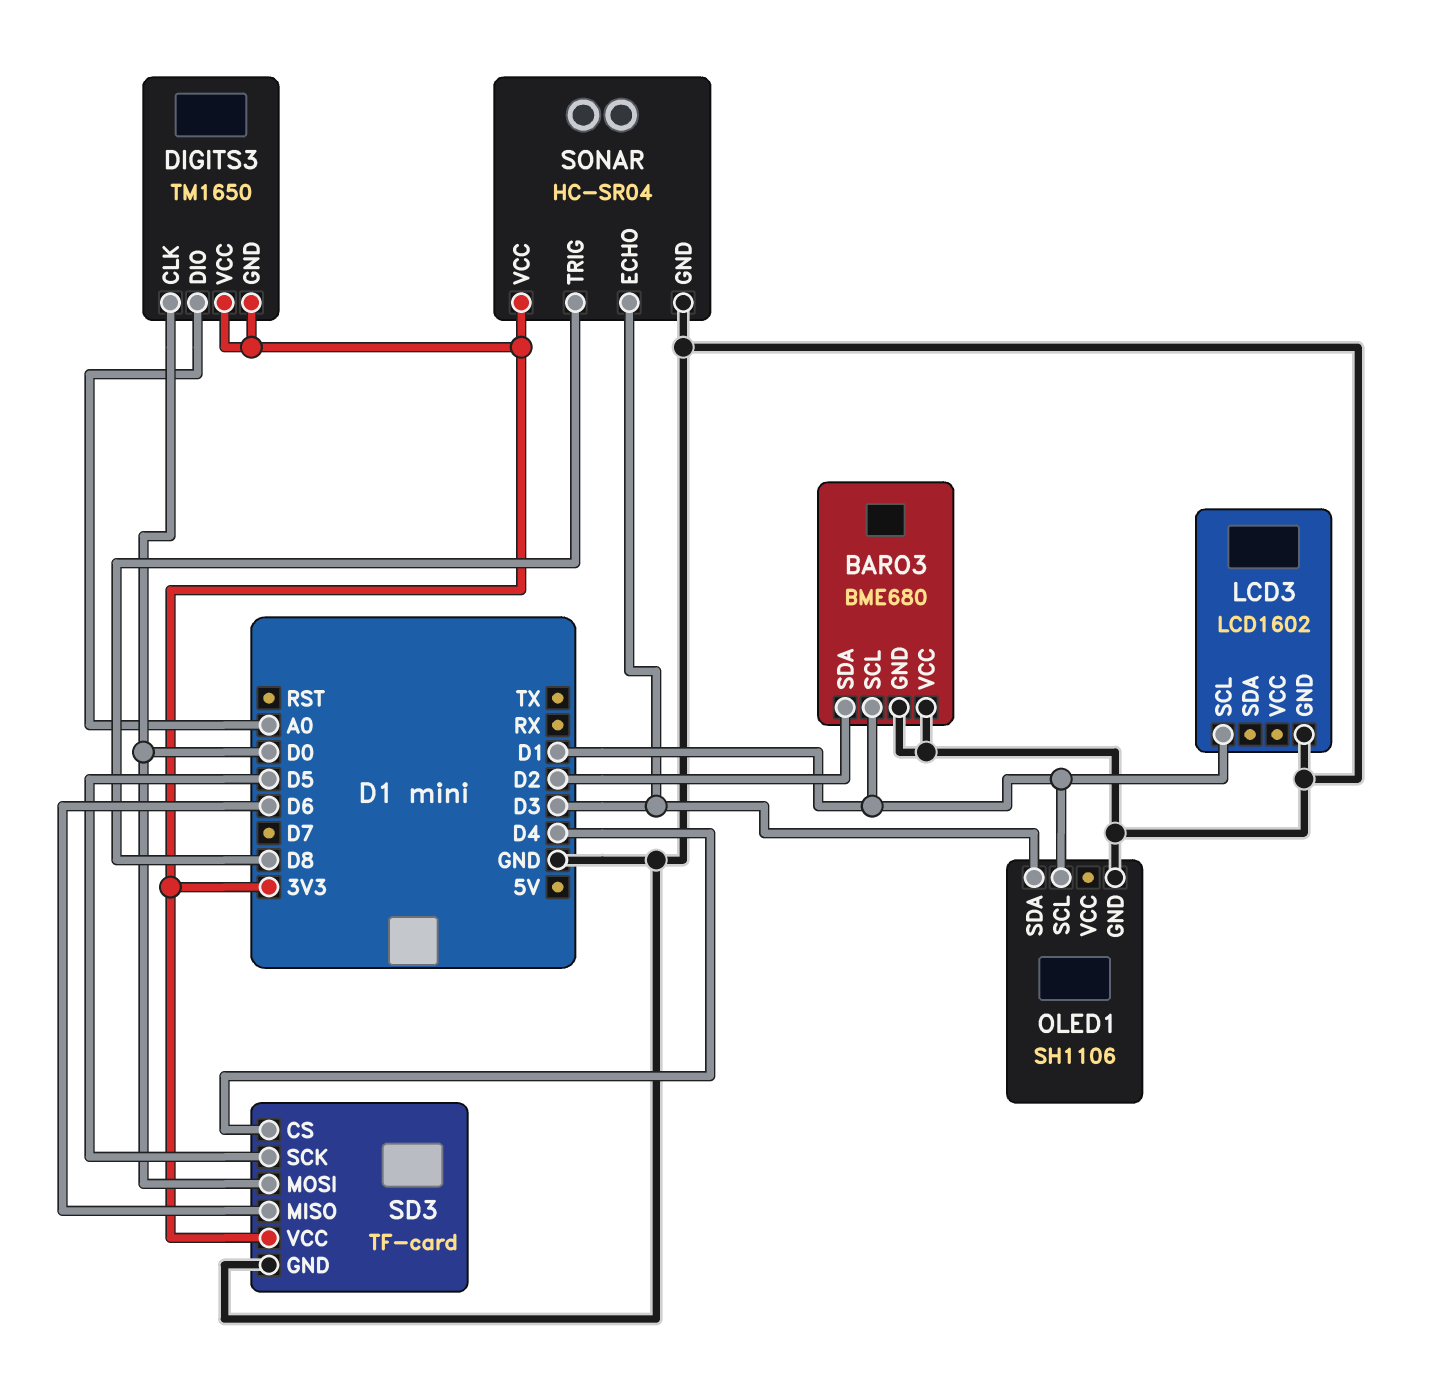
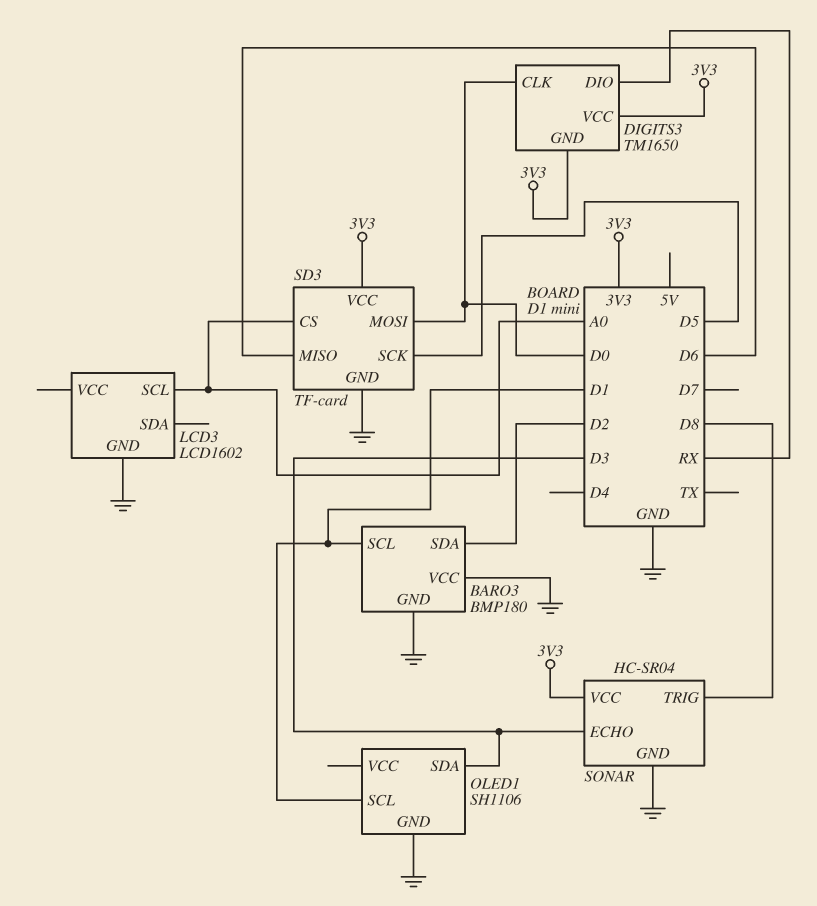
BARO3: BME680 -> BMP180
DIGITS3 pin DIO: A0 -> RX
LCD3 pin SCL: D1 -> A0
SD3 pin CS: D4 -> A0

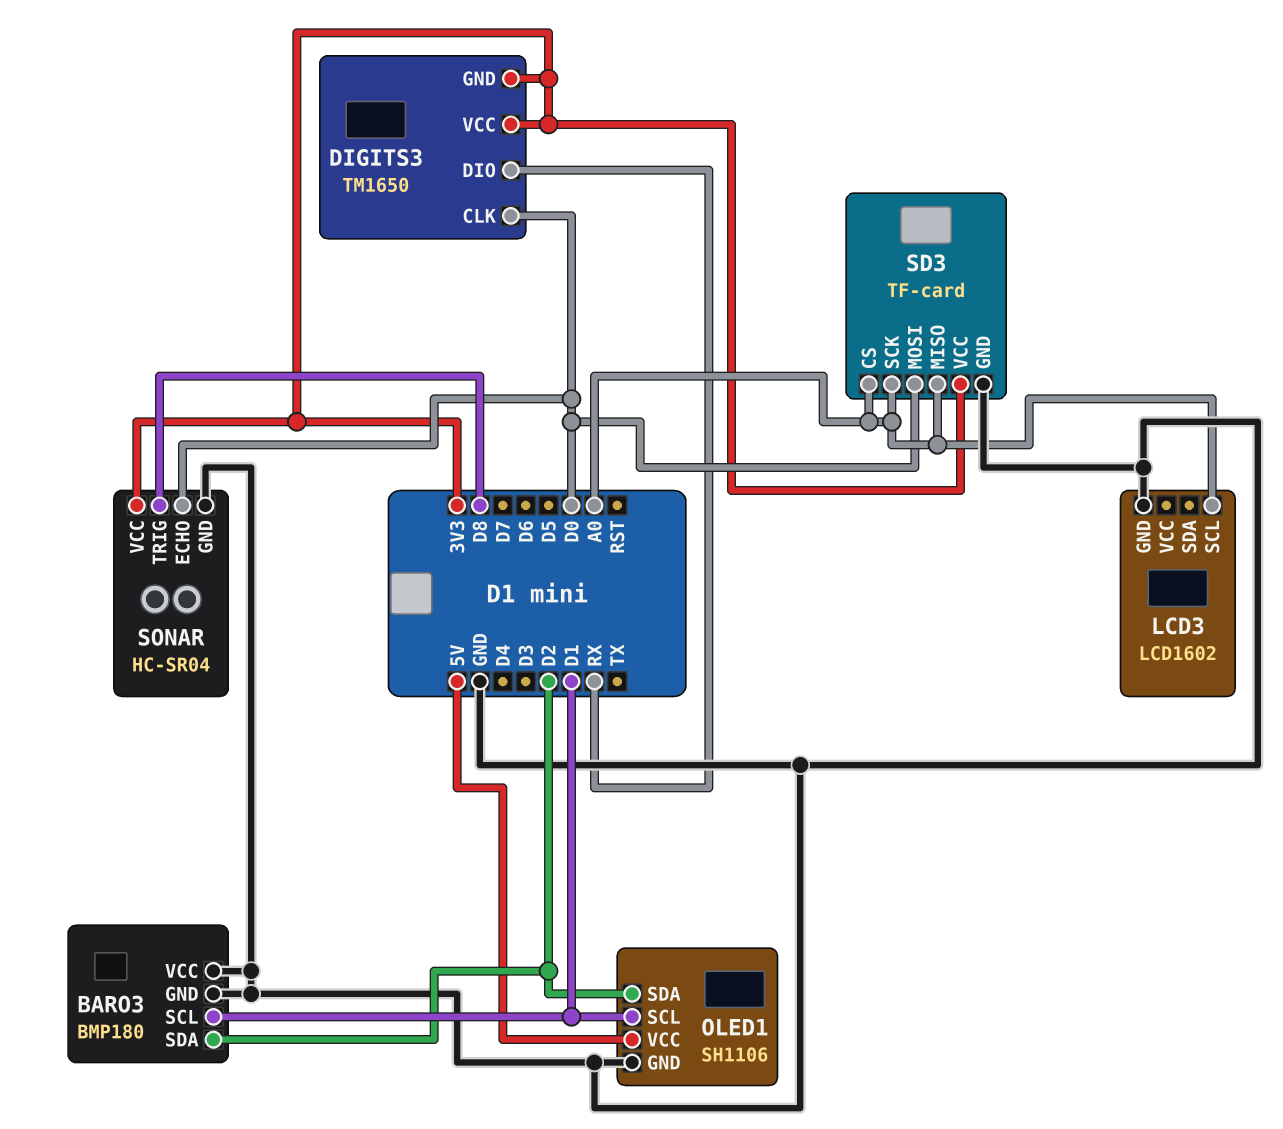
OLED1 pin SDA: D3 -> D2
OLED1 pin VCC: none -> 5V
SD3 pin MISO: D6 -> A0
SD3 pin SCK: D5 -> A0
SONAR pin ECHO: D3 -> D0

